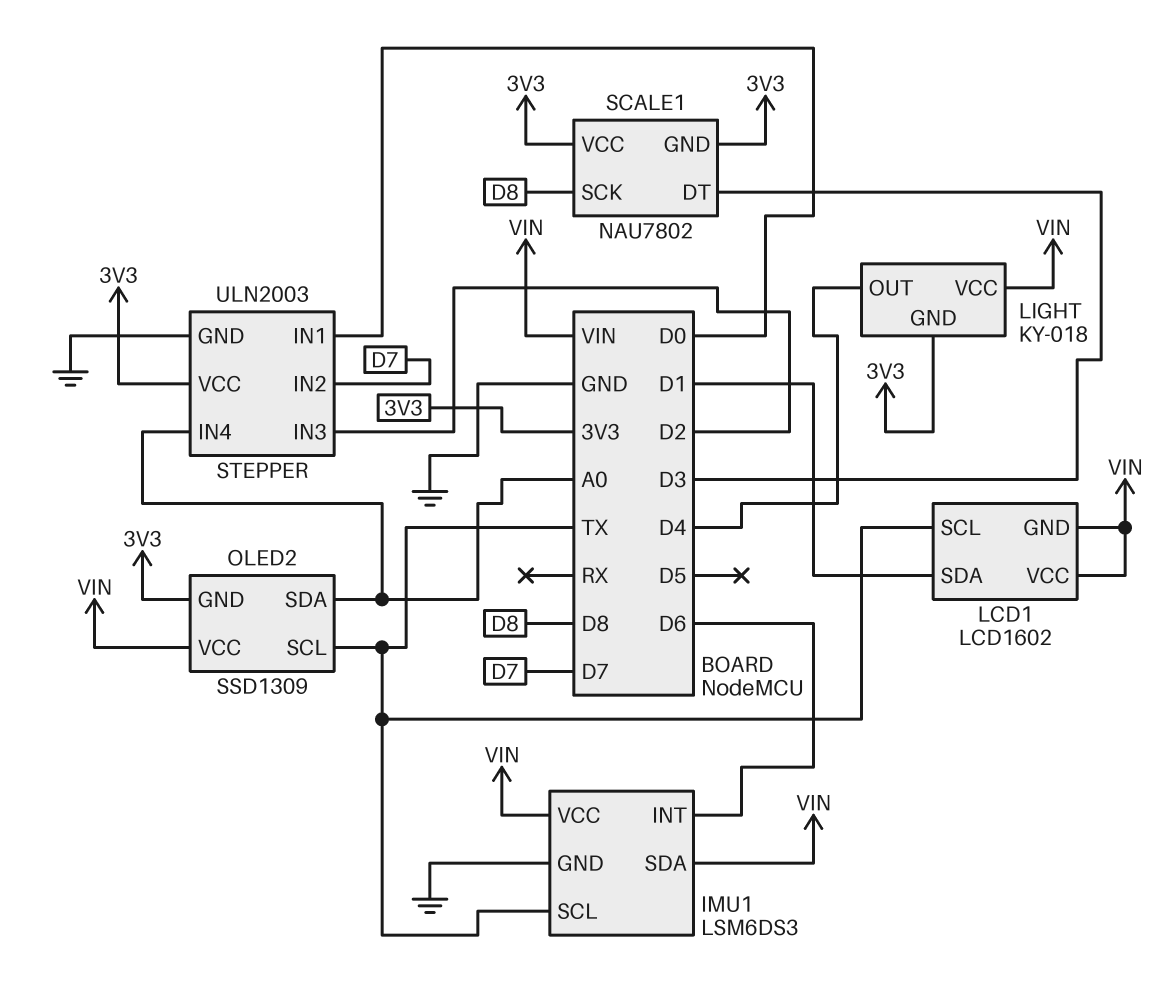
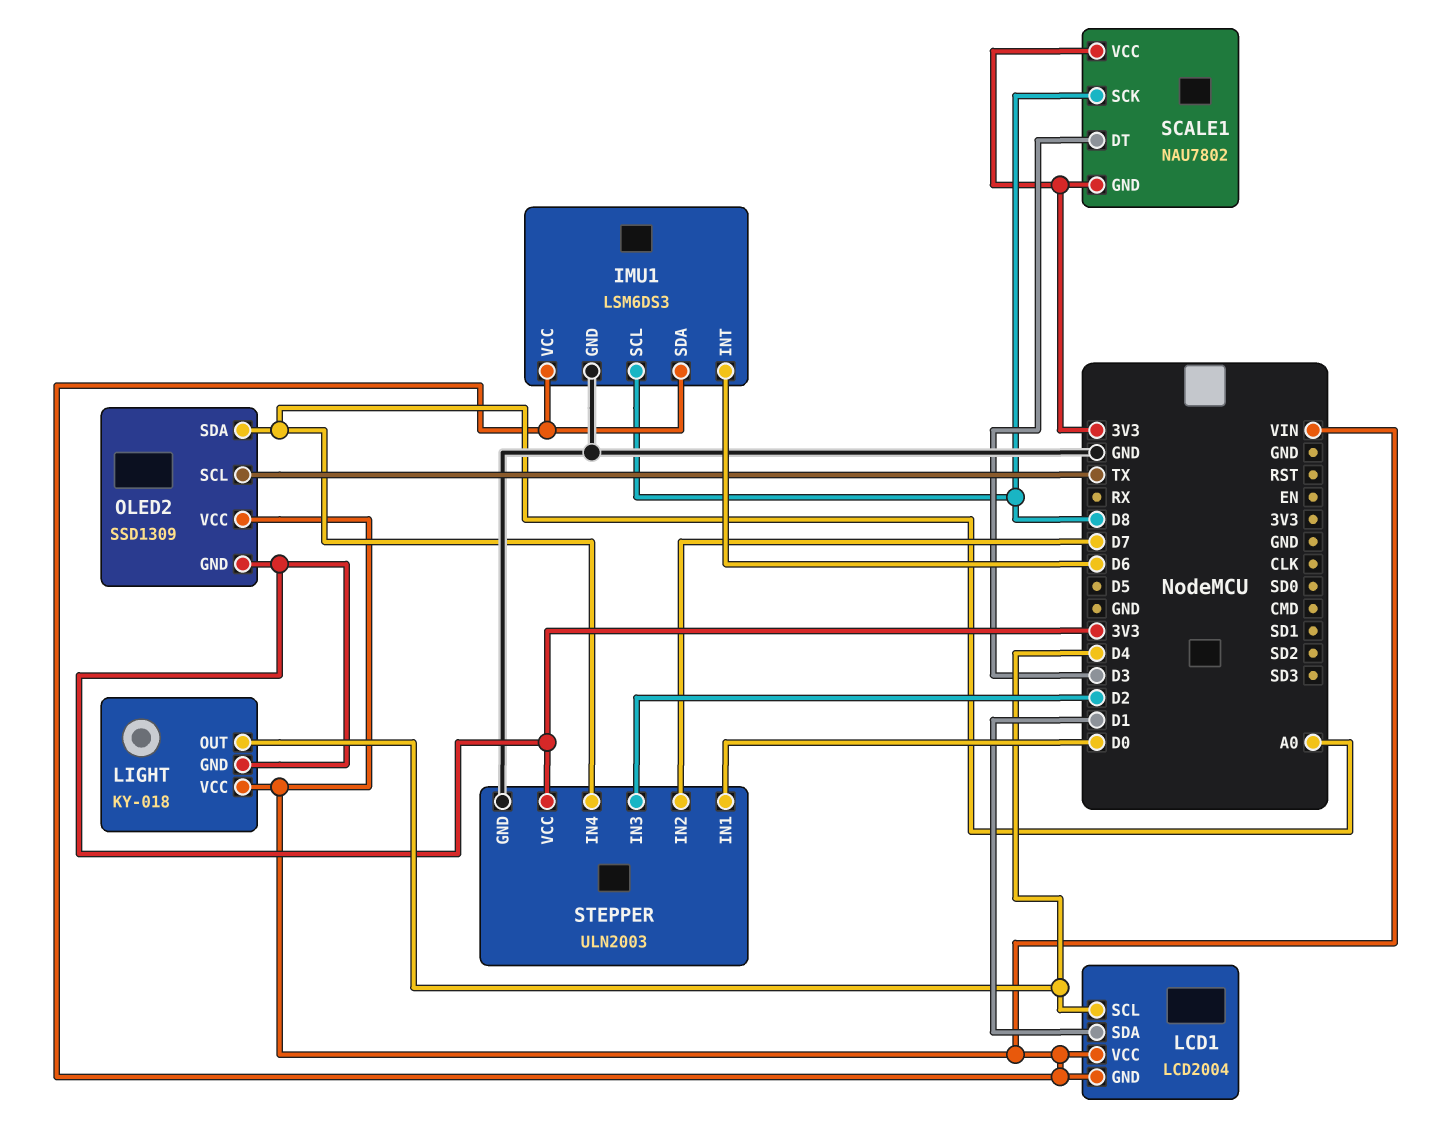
IMU1 pin SCL: TX -> D8
LCD1: LCD1602 -> LCD2004
LCD1 pin SCL: TX -> D4

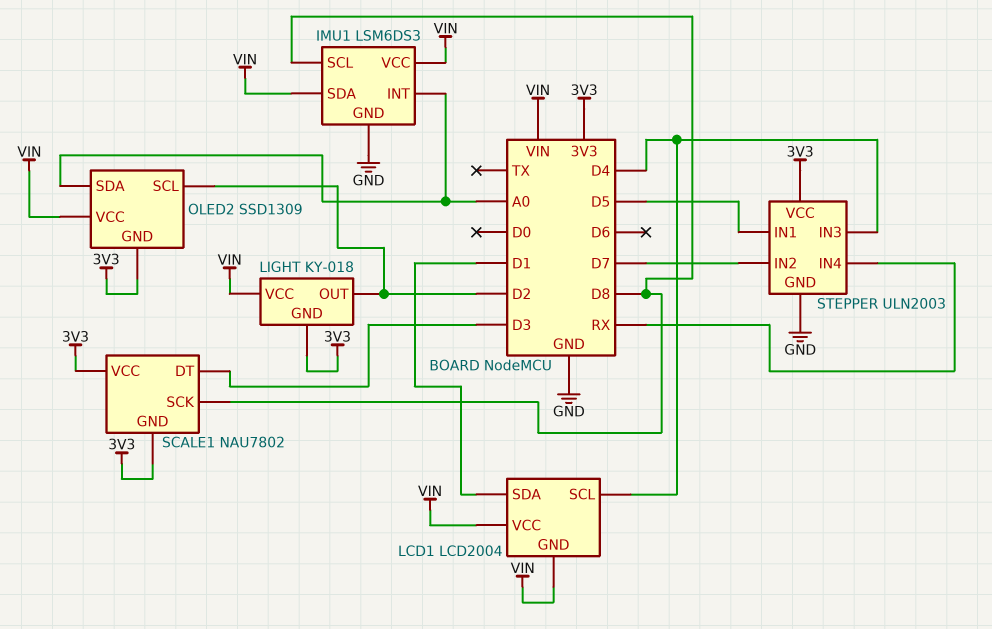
IMU1 pin INT: D6 -> A0
LIGHT pin OUT: D4 -> D2
OLED2 pin SCL: TX -> D2
STEPPER pin IN1: D0 -> D5
STEPPER pin IN3: D2 -> D4
STEPPER pin IN4: A0 -> RX

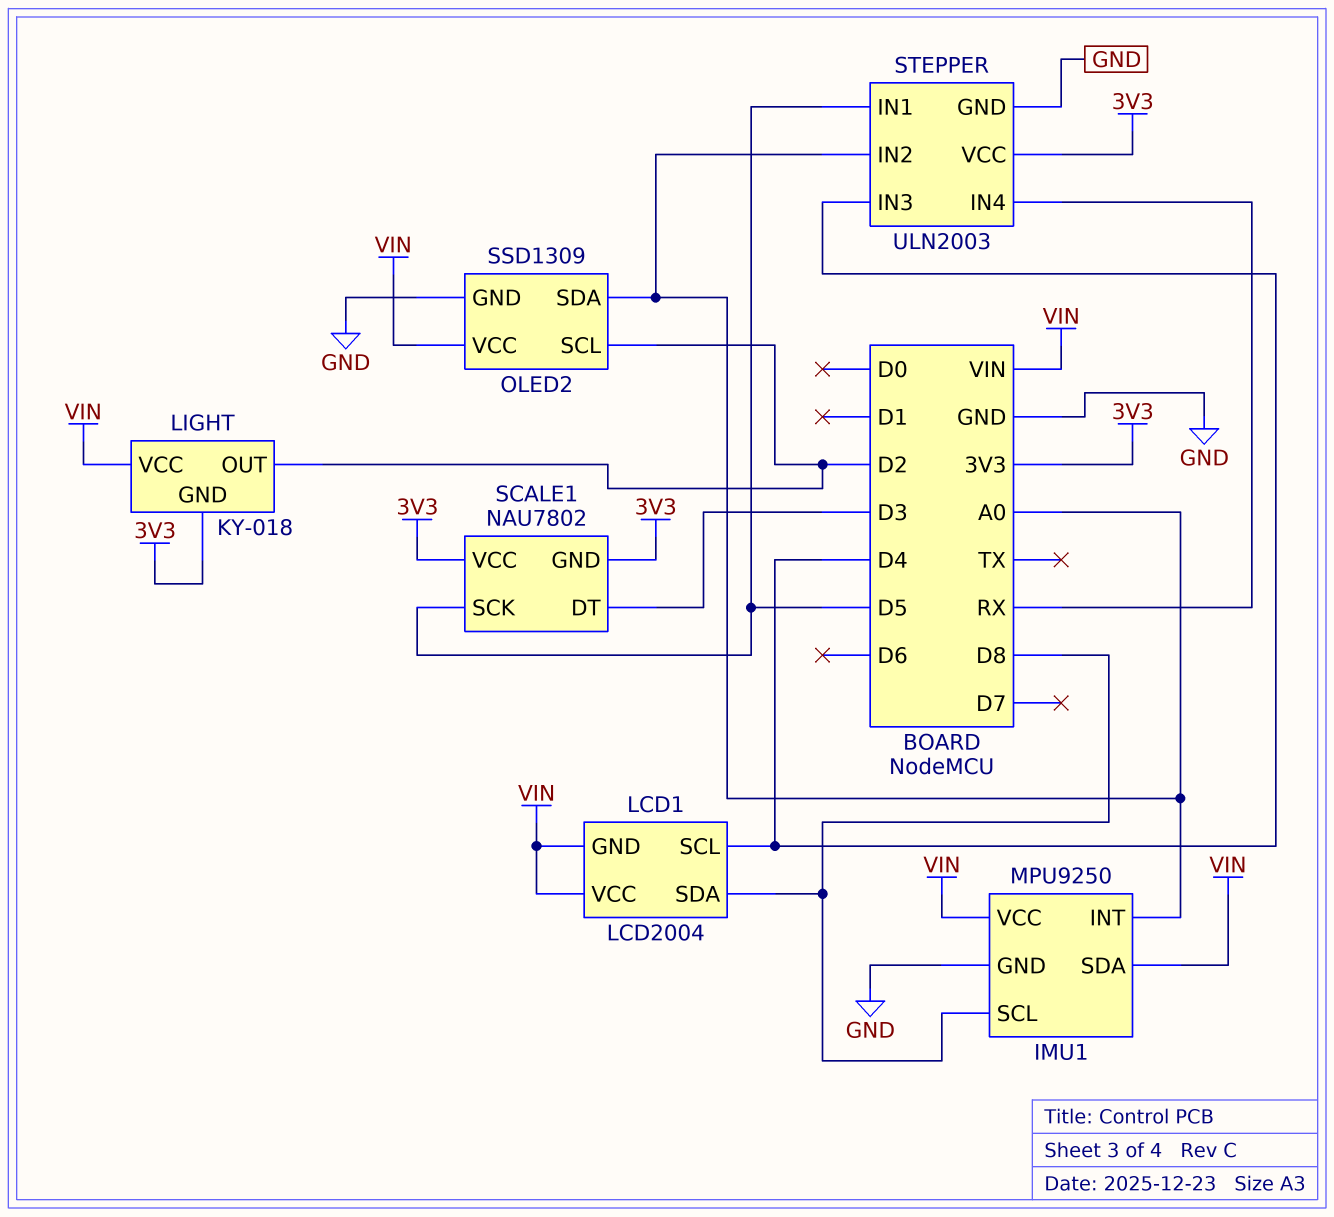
IMU1: LSM6DS3 -> MPU9250
LCD1 pin SDA: D1 -> D8
OLED2 pin GND: 3V3 -> GND
SCALE1 pin SCK: D8 -> D5
STEPPER pin IN2: D7 -> A0

